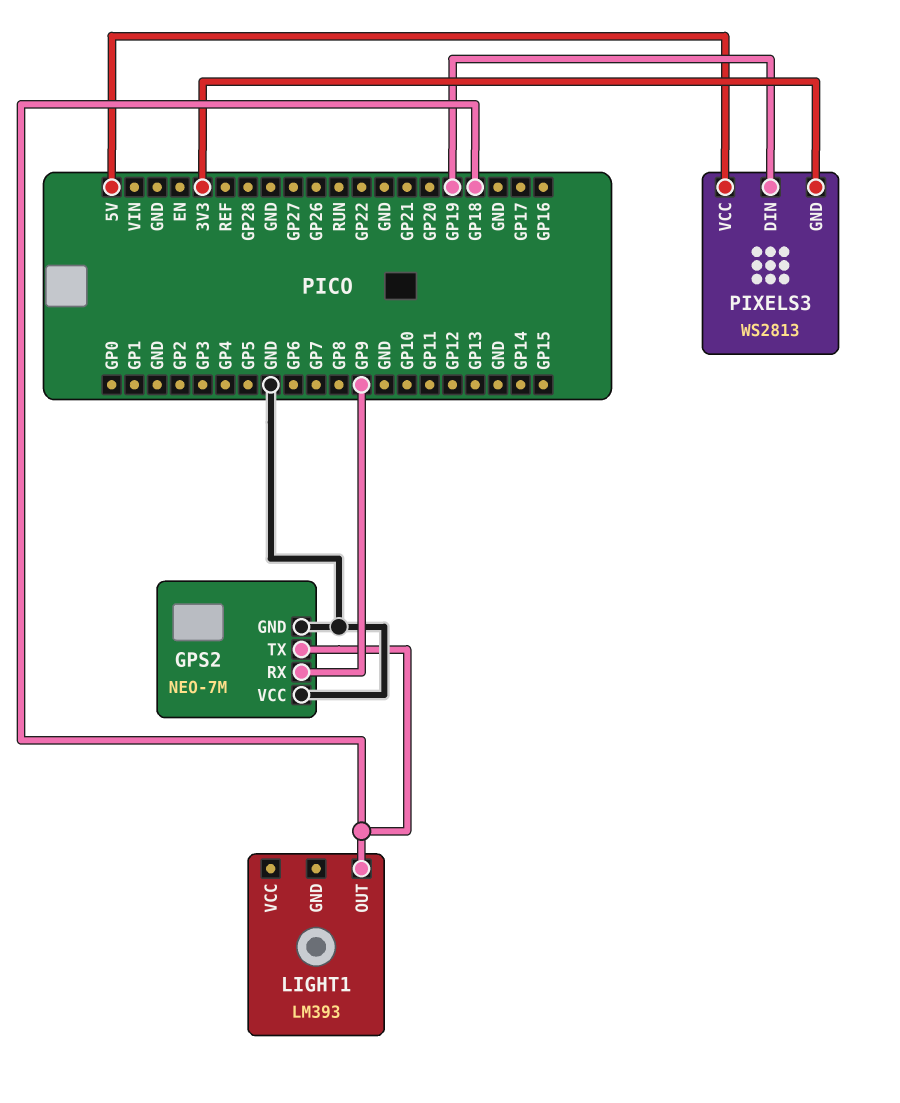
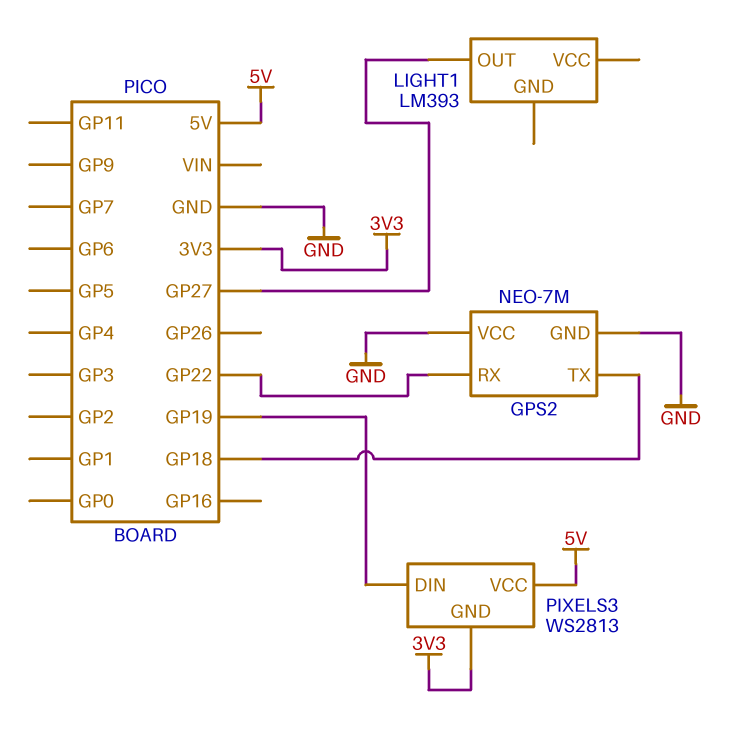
GPS2 pin RX: GP9 -> GP22
LIGHT1 pin OUT: GP18 -> GP27

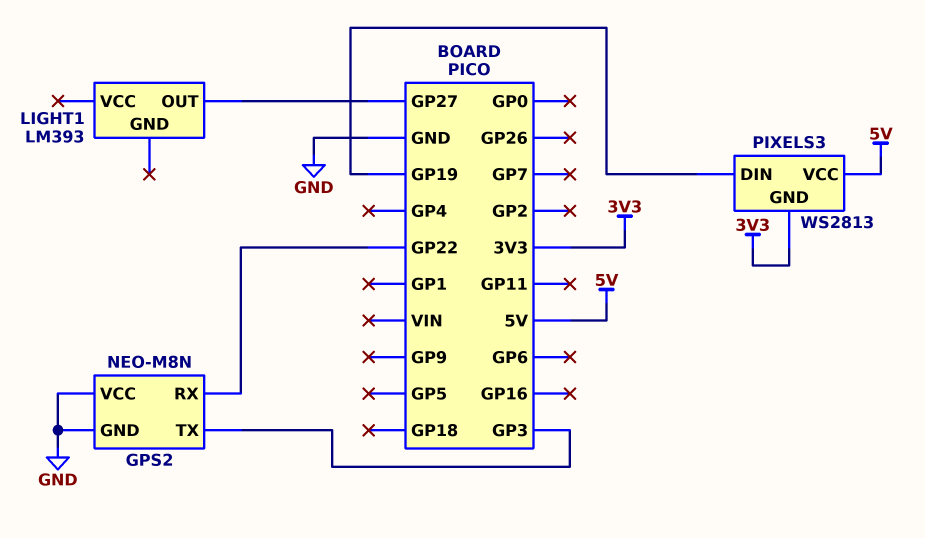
GPS2: NEO-7M -> NEO-M8N
GPS2 pin TX: GP18 -> GP3

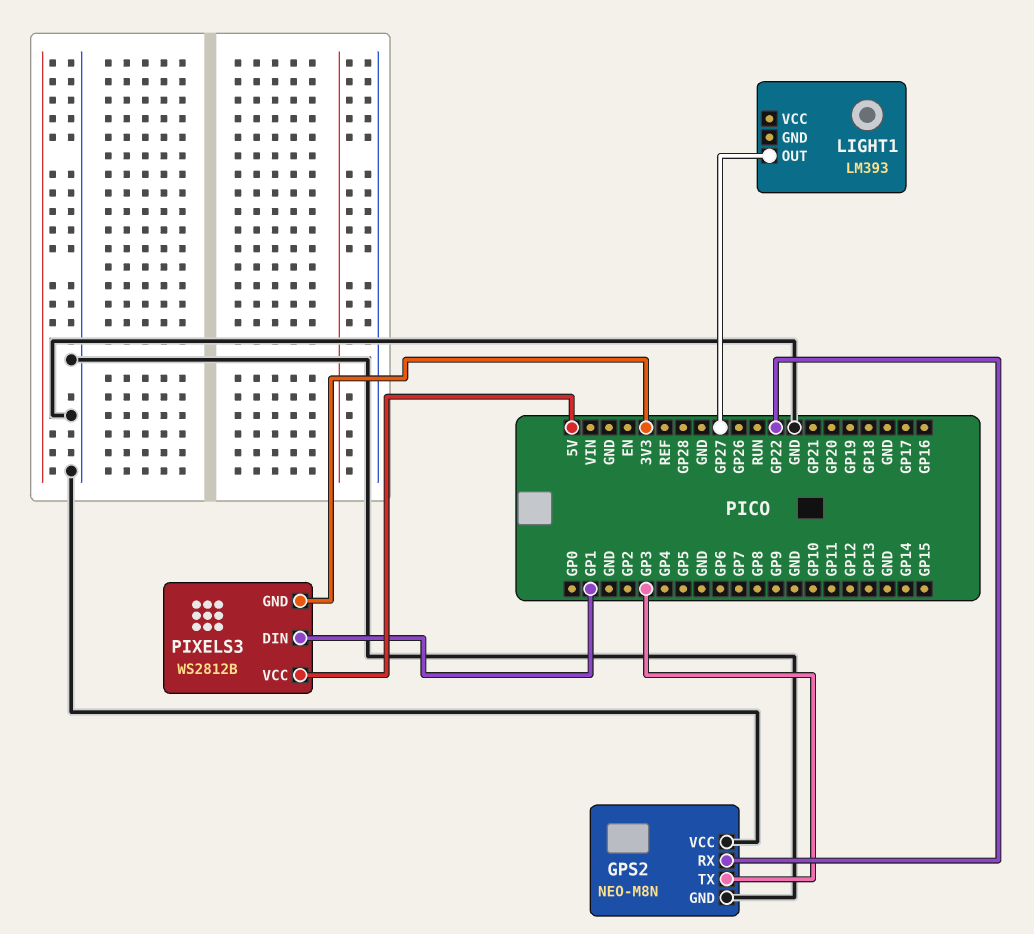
PIXELS3: WS2813 -> WS2812B
PIXELS3 pin DIN: GP19 -> GP1

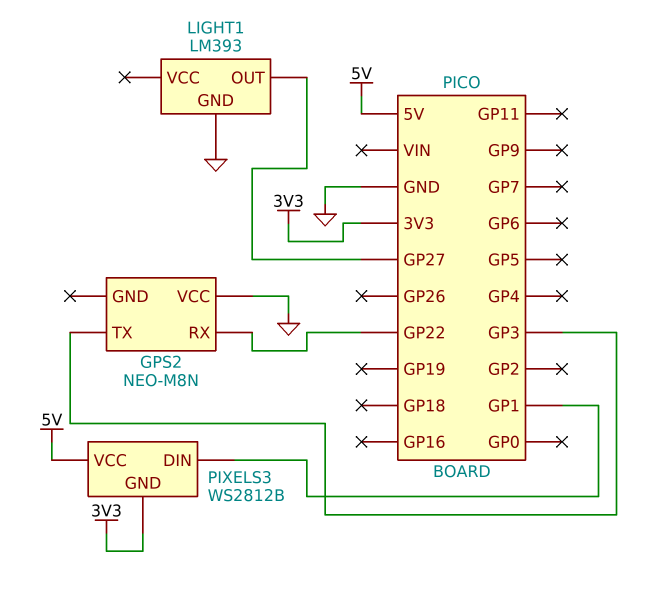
GPS2 pin GND: GND -> none
LIGHT1 pin GND: none -> GND

